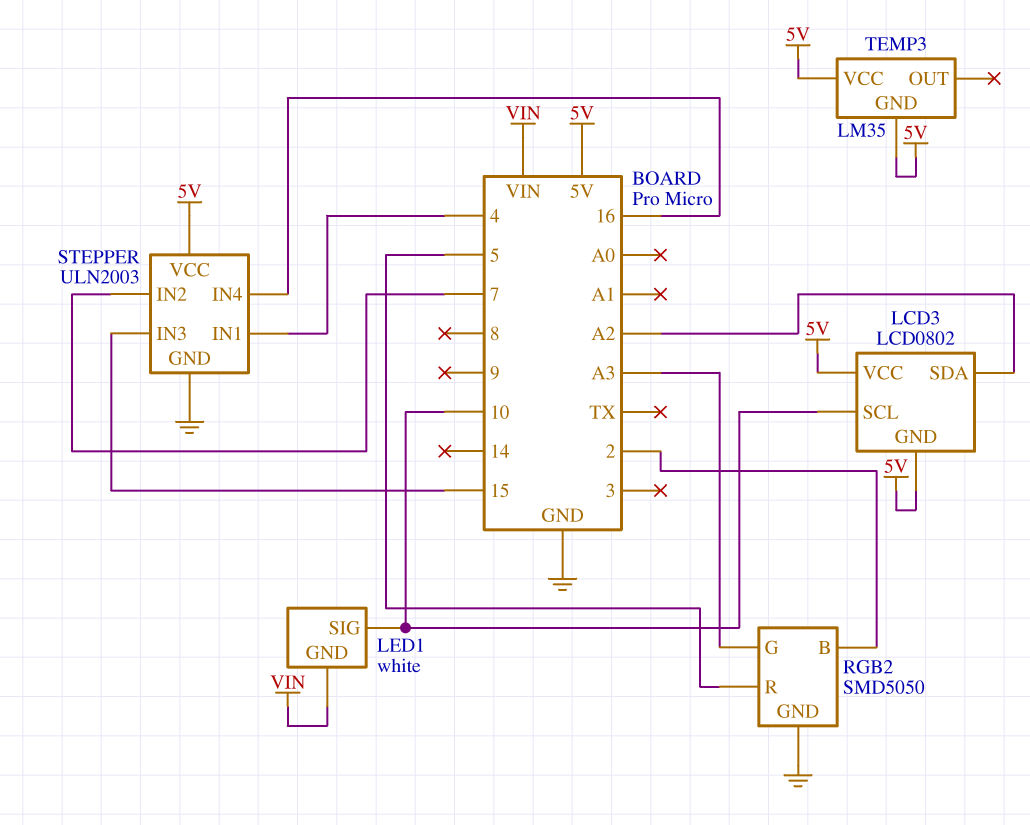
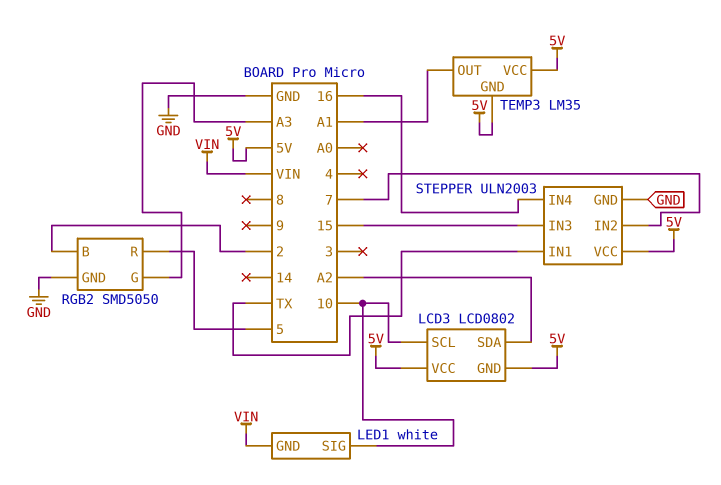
STEPPER pin IN1: 4 -> TX
TEMP3 pin OUT: none -> A1

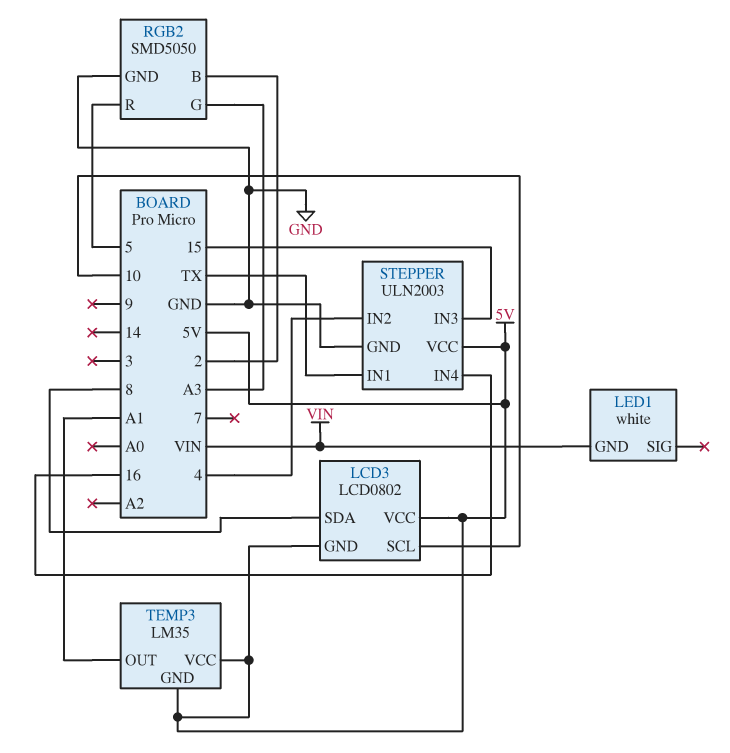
LCD3 pin SDA: A2 -> 8
LED1 pin SIG: 10 -> none
STEPPER pin IN2: 7 -> 4

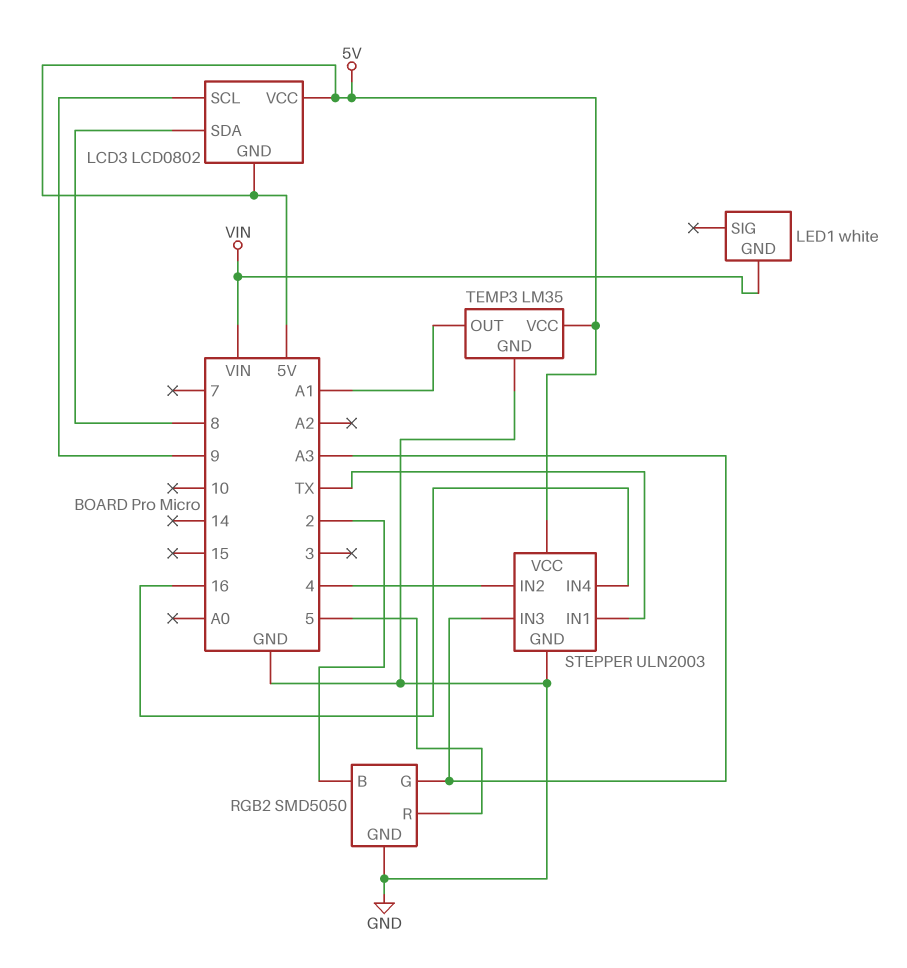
LCD3 pin SCL: 10 -> 9
STEPPER pin IN3: 15 -> A3
TEMP3 pin GND: 5V -> GND

